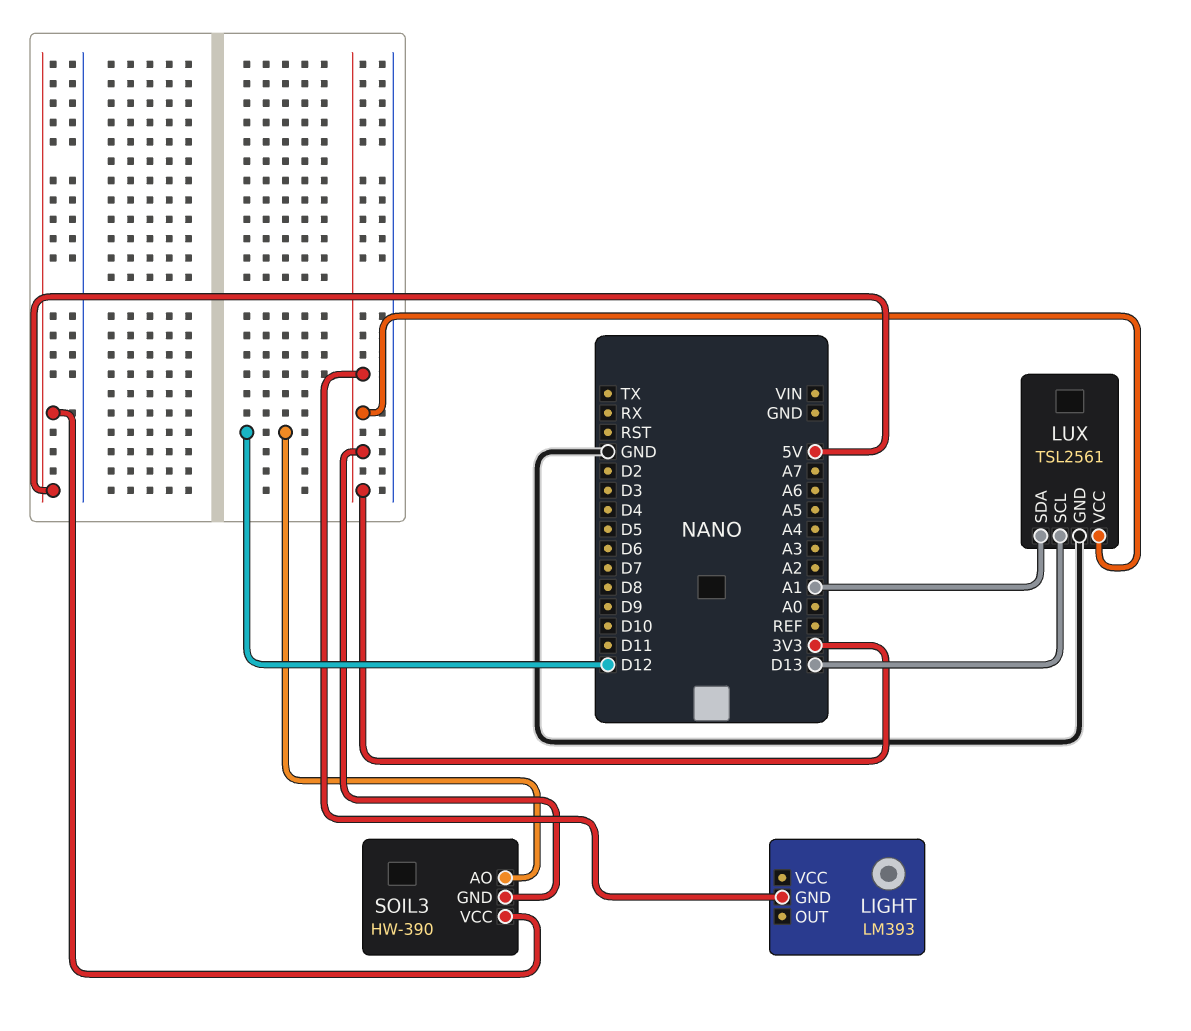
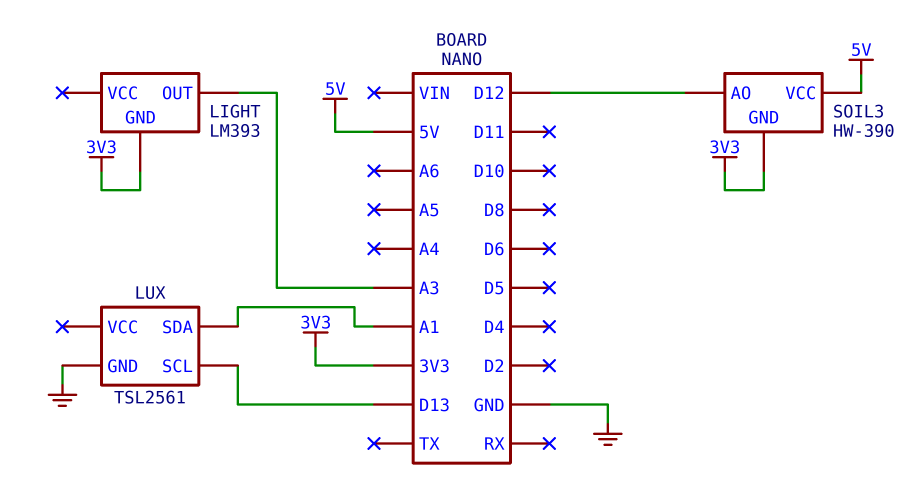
LIGHT pin OUT: none -> A3
LUX pin VCC: 3V3 -> none

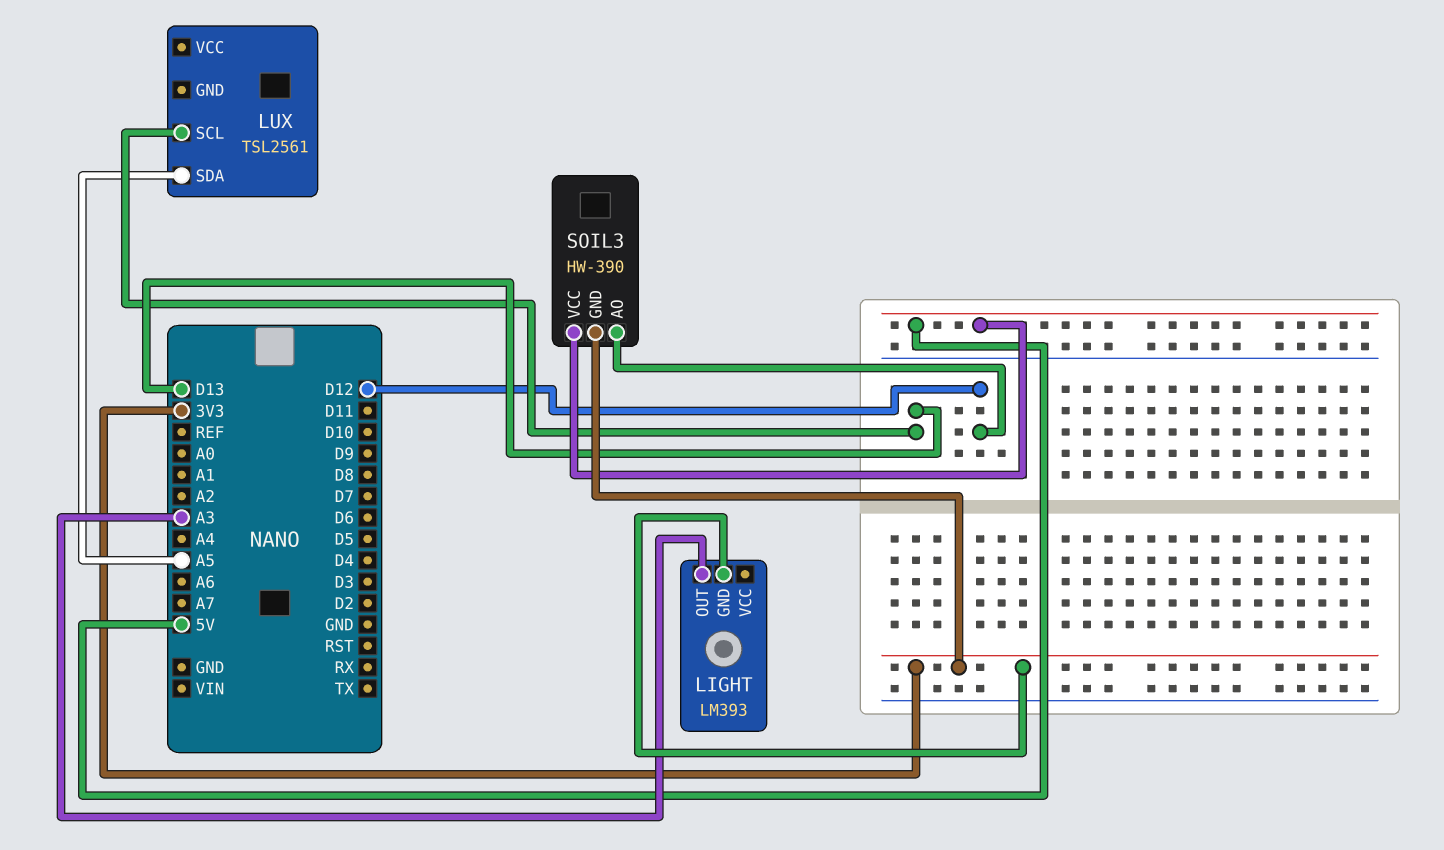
LUX pin GND: GND -> none
LUX pin SDA: A1 -> A5

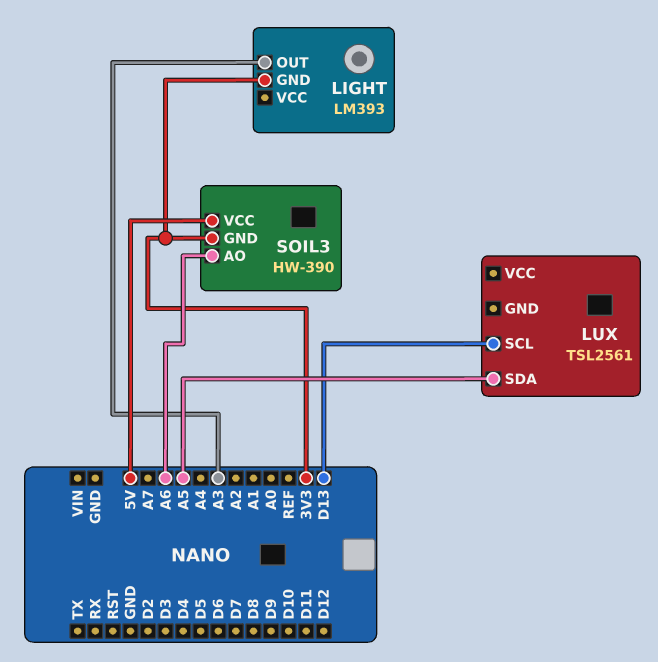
SOIL3 pin AO: D12 -> A6

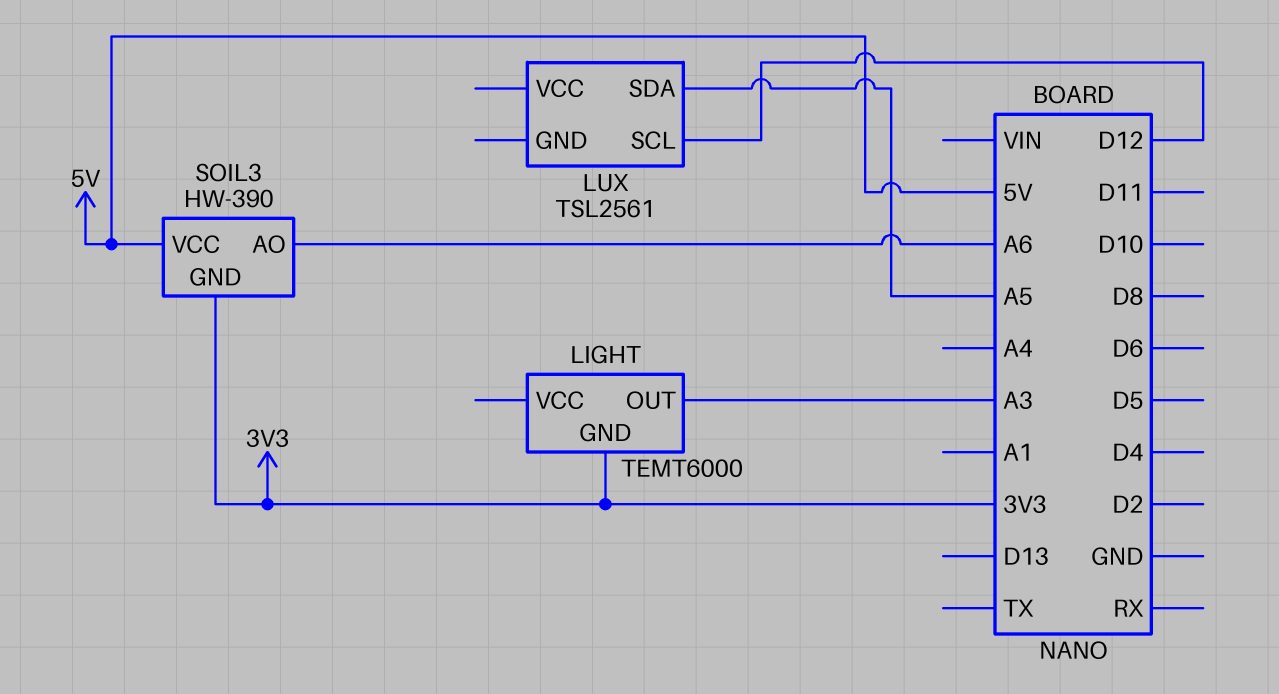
LIGHT: LM393 -> TEMT6000
LUX pin SCL: D13 -> D12

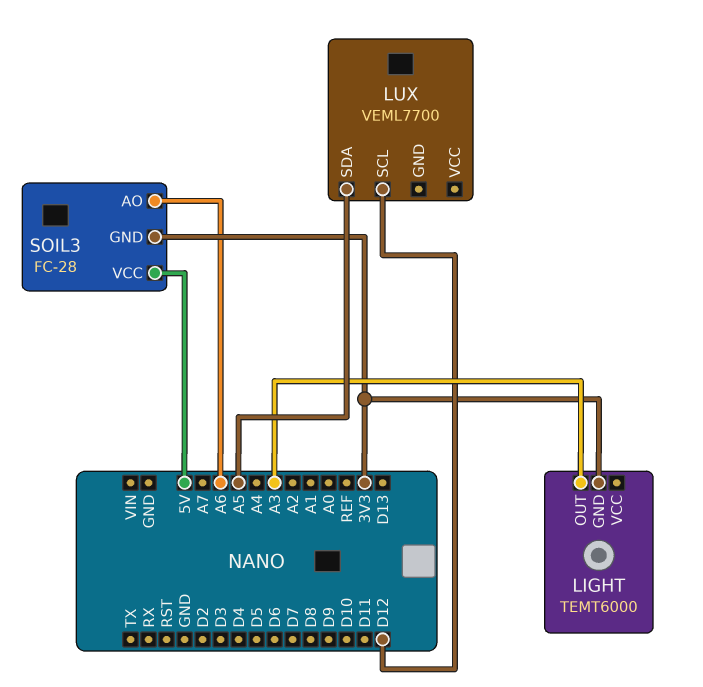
LUX: TSL2561 -> VEML7700
SOIL3: HW-390 -> FC-28

